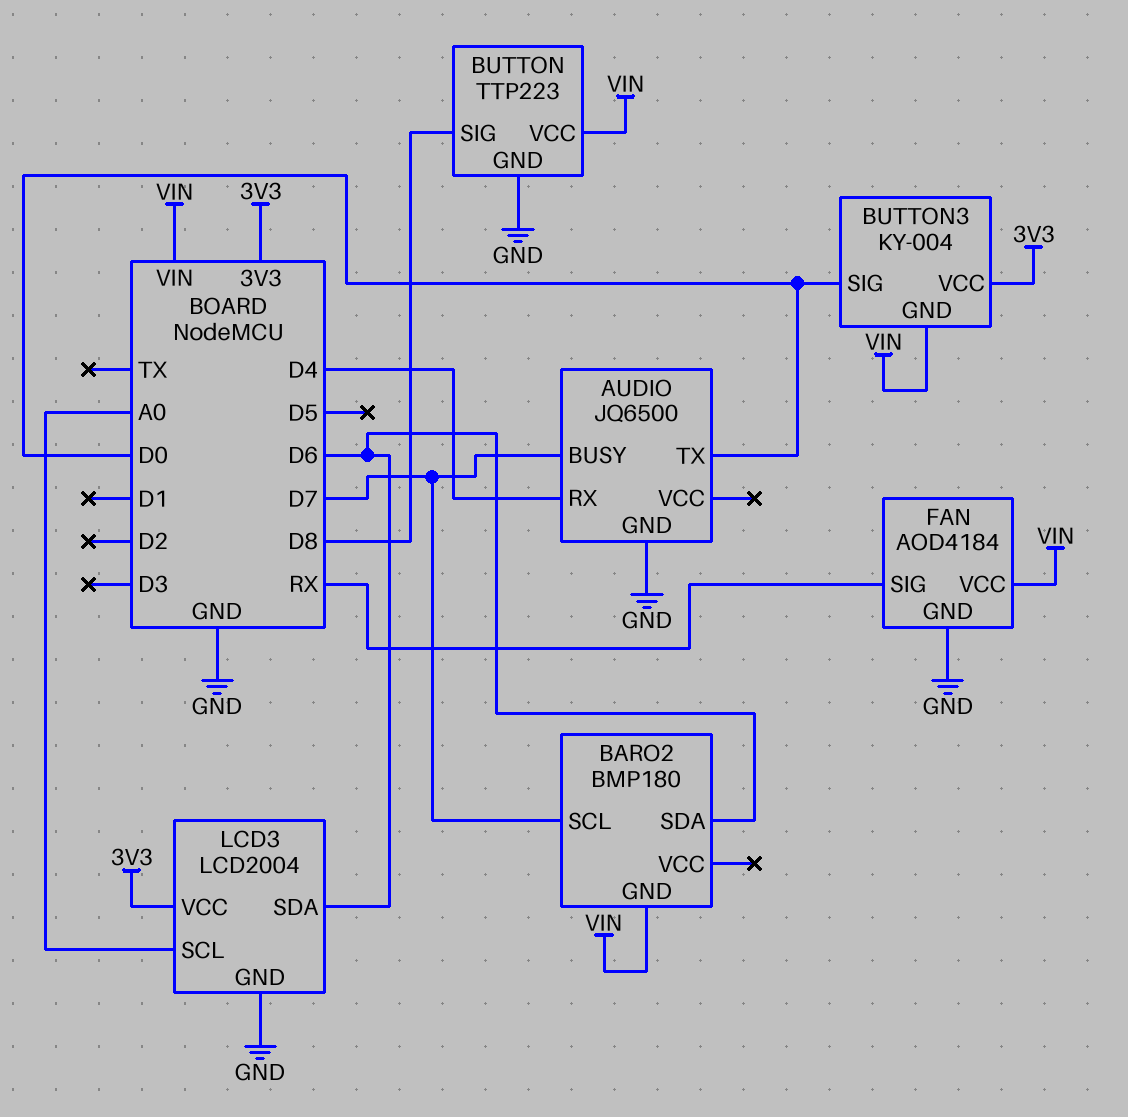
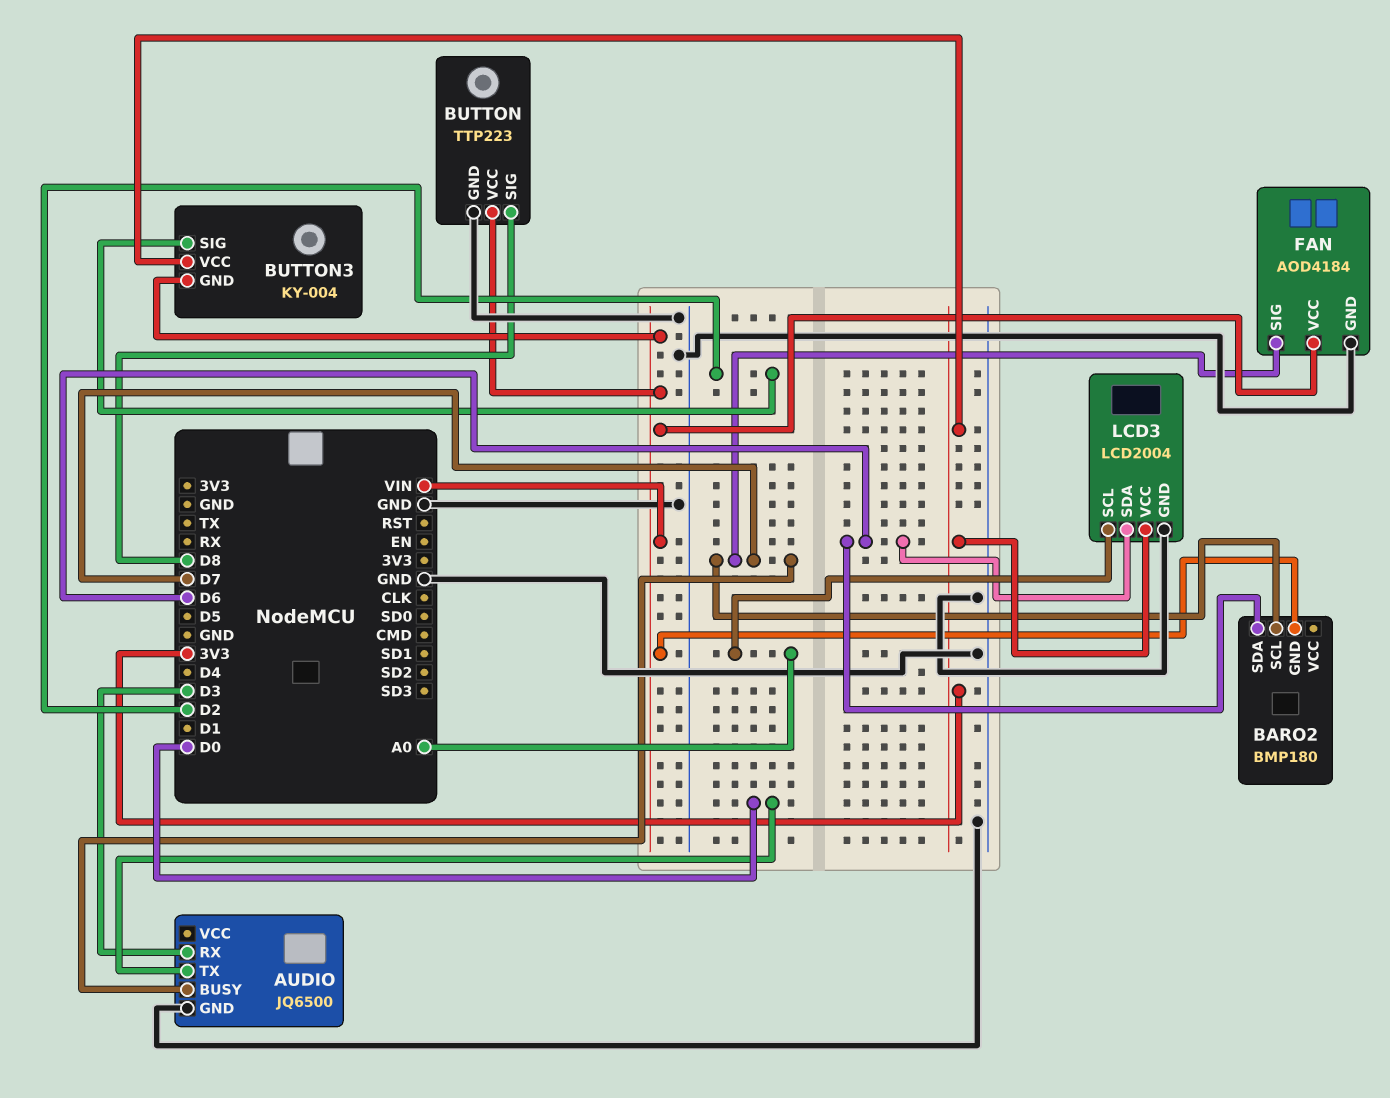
AUDIO pin RX: D4 -> D3
BUTTON3 pin SIG: D0 -> D2
FAN pin SIG: RX -> D7

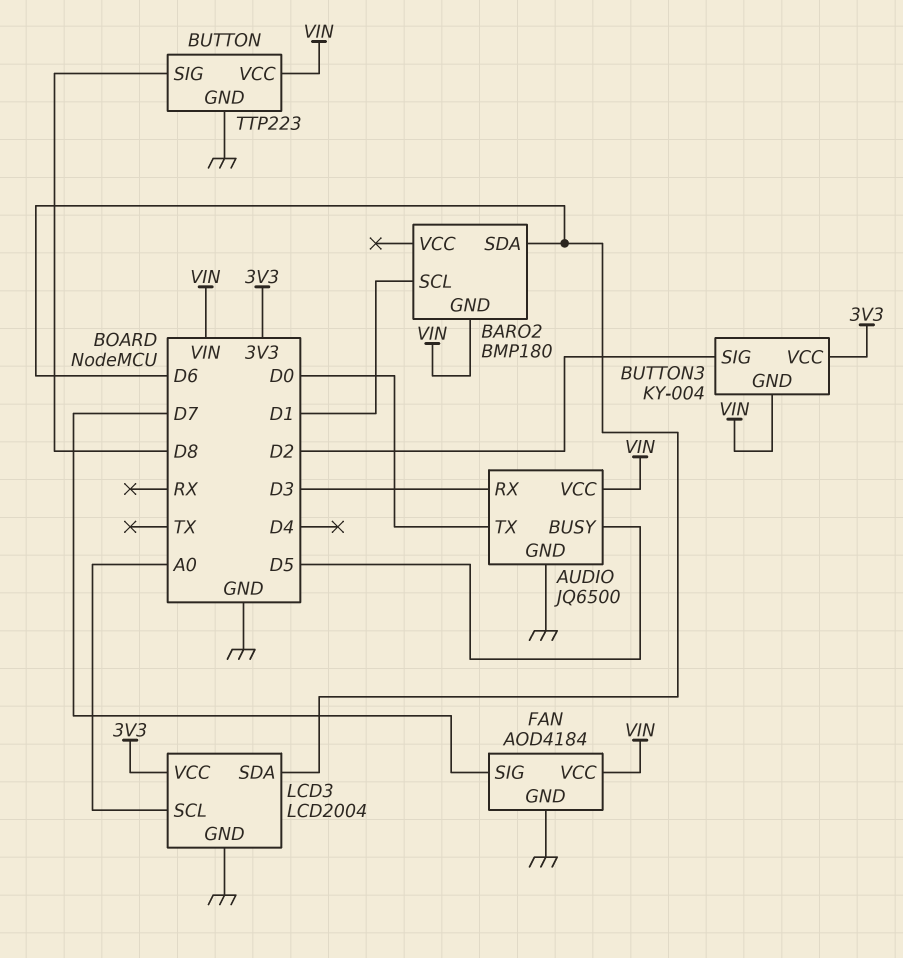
AUDIO pin BUSY: D7 -> D5
AUDIO pin VCC: none -> VIN
BARO2 pin SCL: D7 -> D1

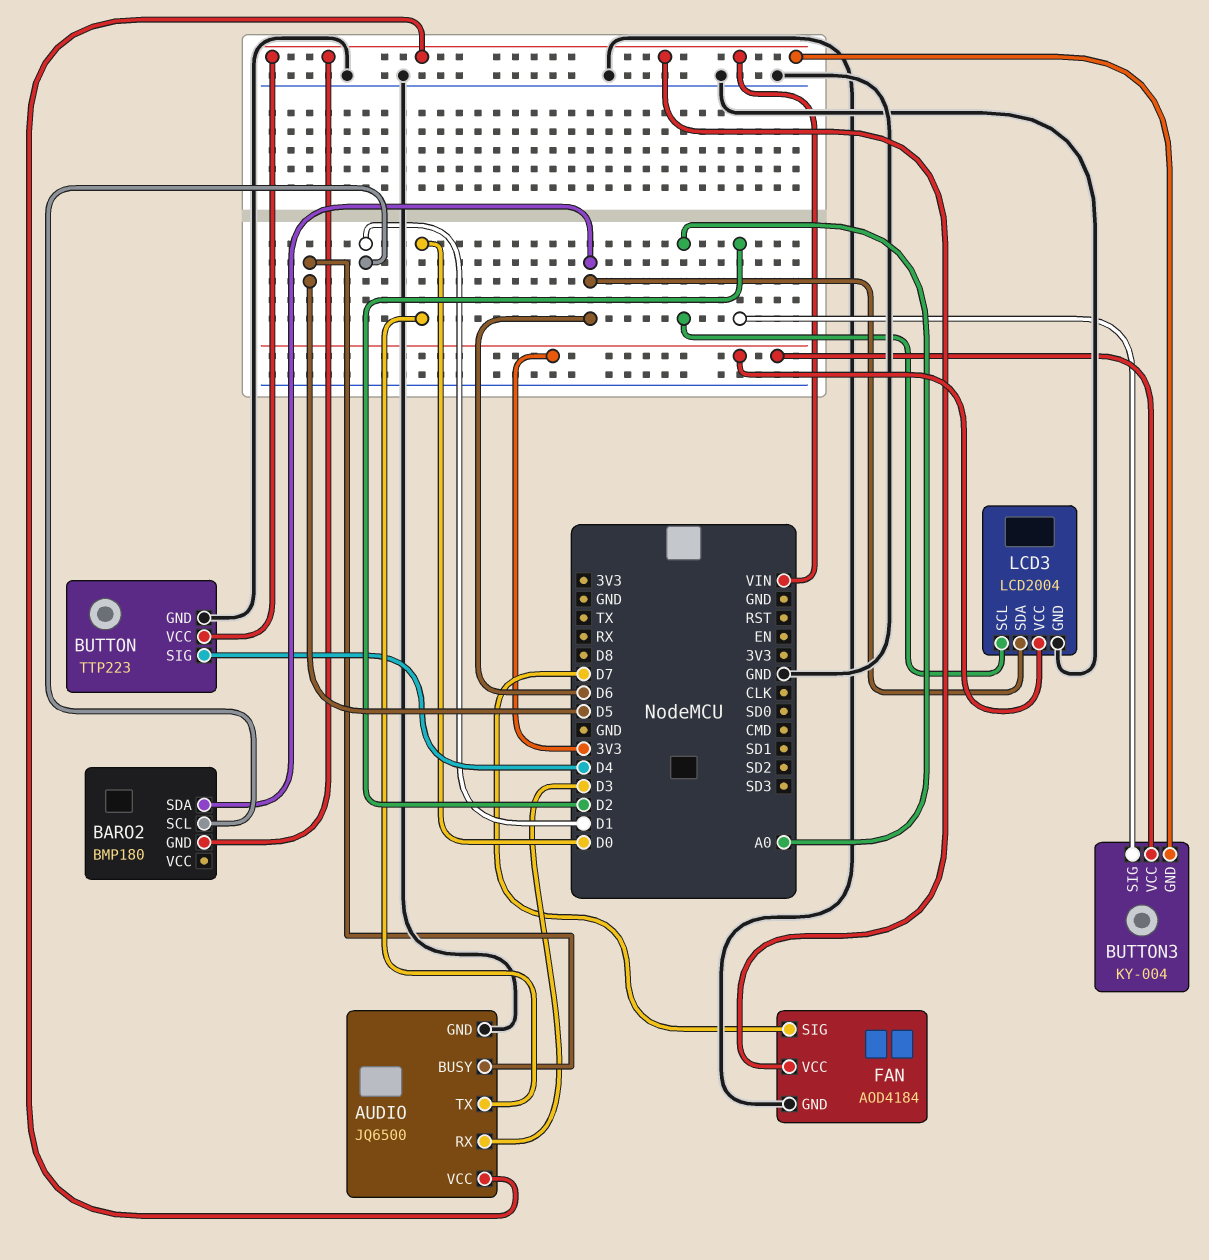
BUTTON pin SIG: D8 -> D4

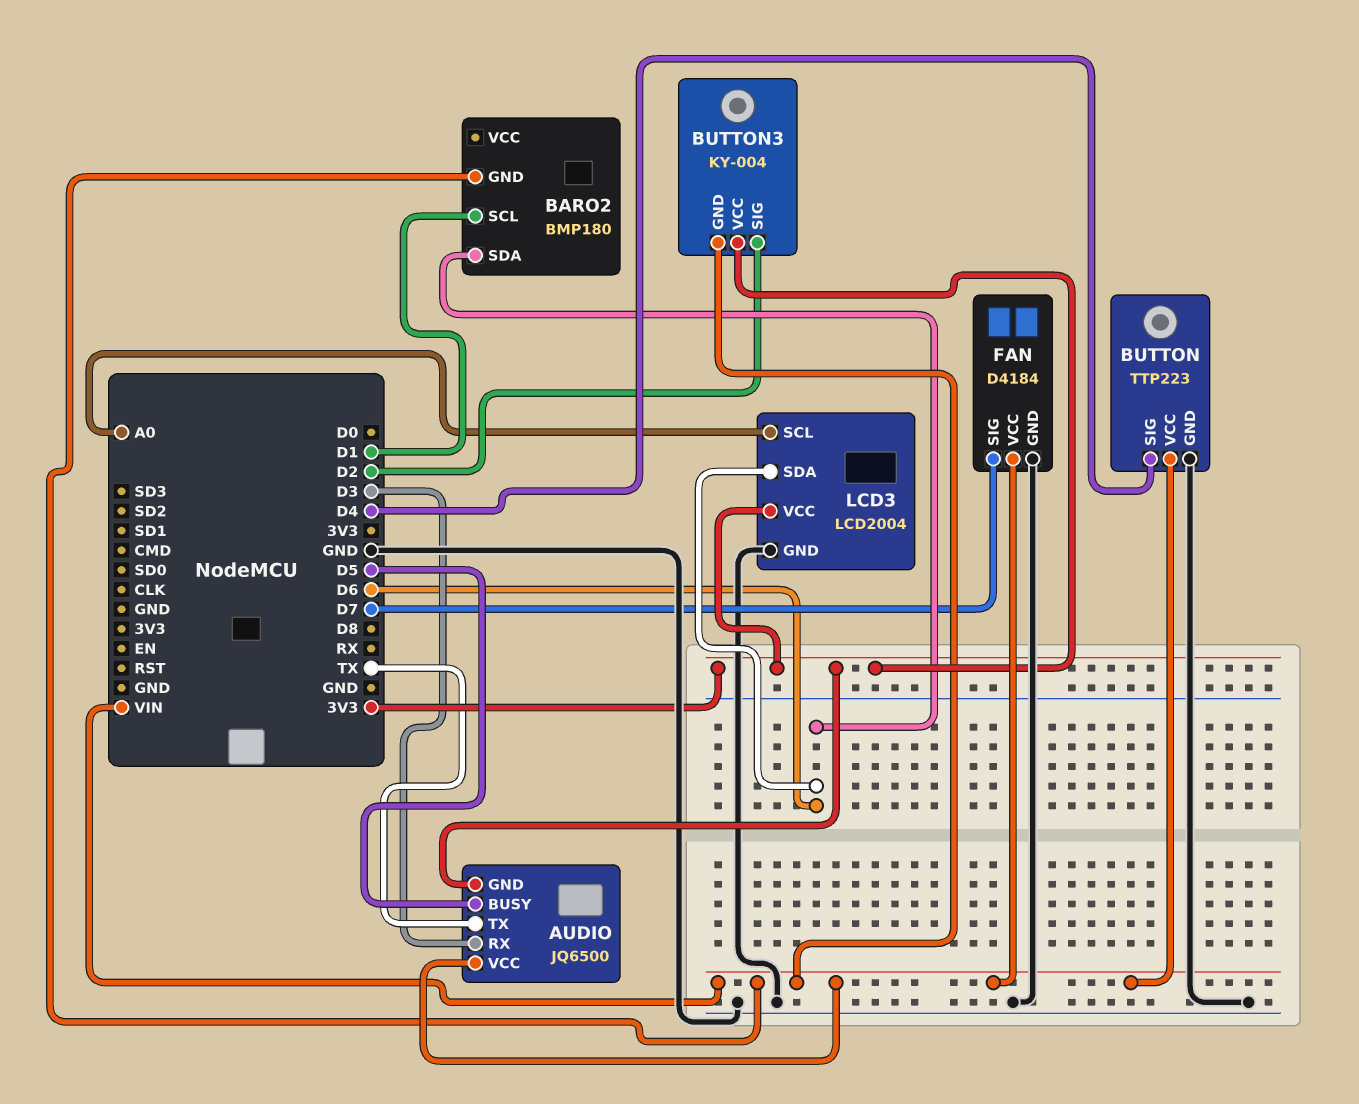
AUDIO pin GND: GND -> 3V3
AUDIO pin TX: D0 -> TX
FAN: AOD4184 -> D4184

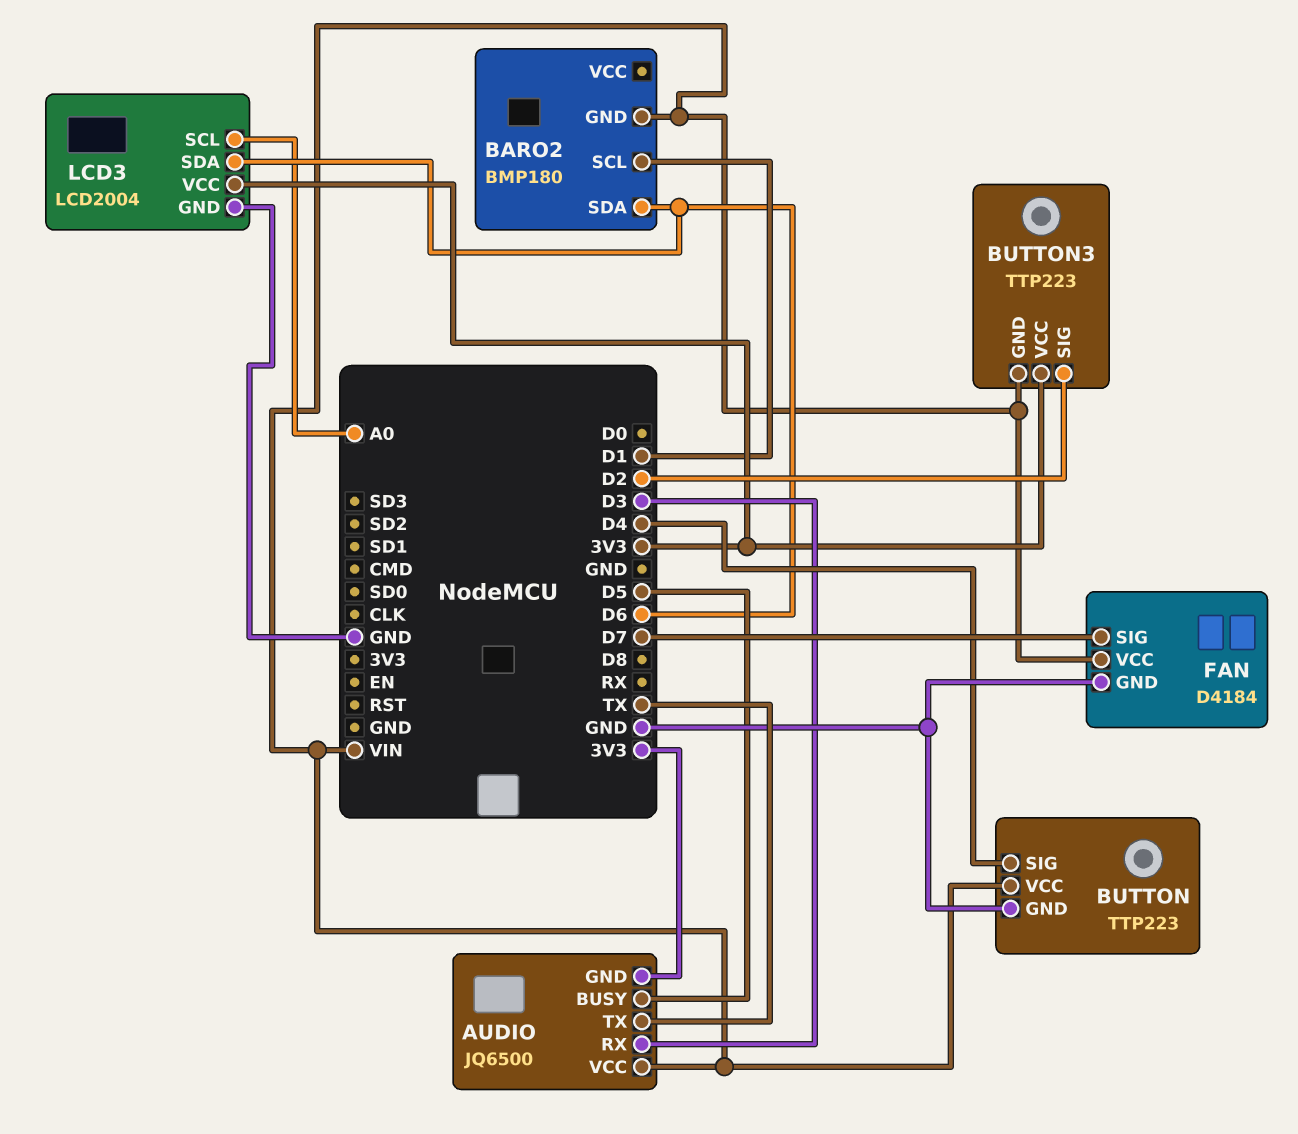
BUTTON3: KY-004 -> TTP223

